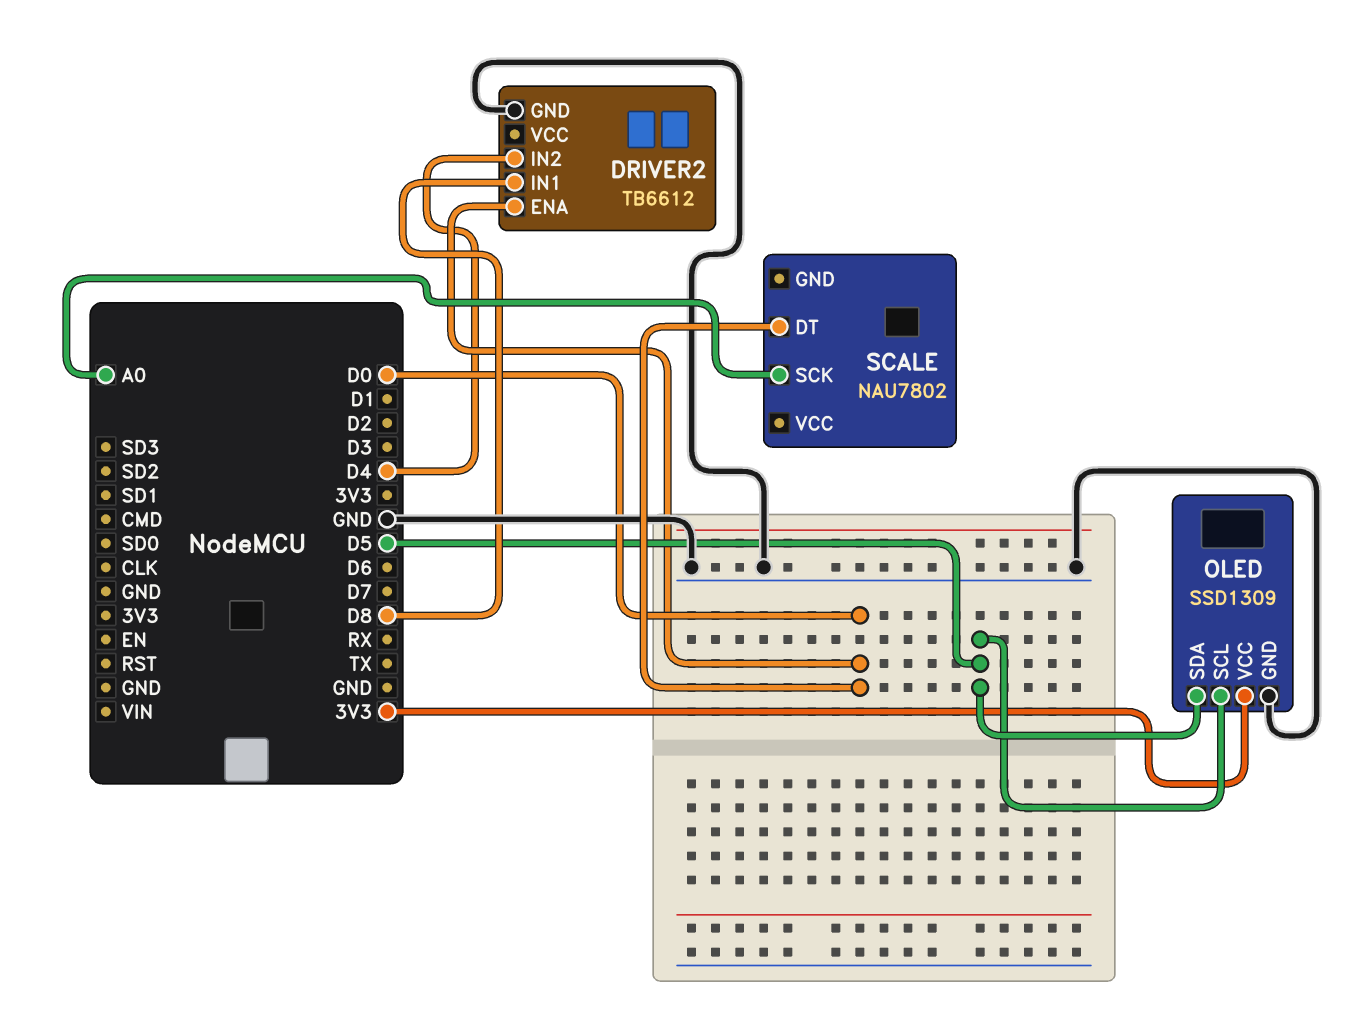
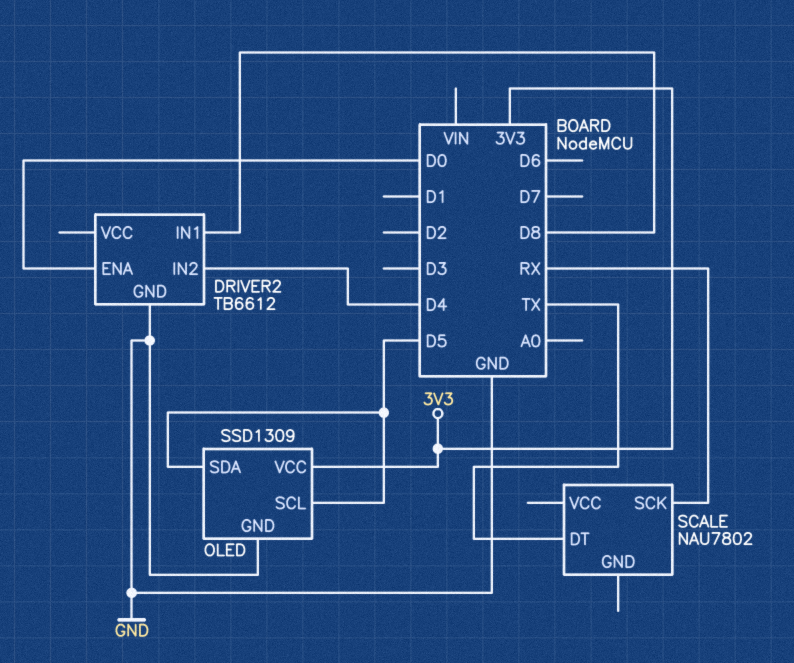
SCALE pin DT: D0 -> TX
SCALE pin SCK: A0 -> RX

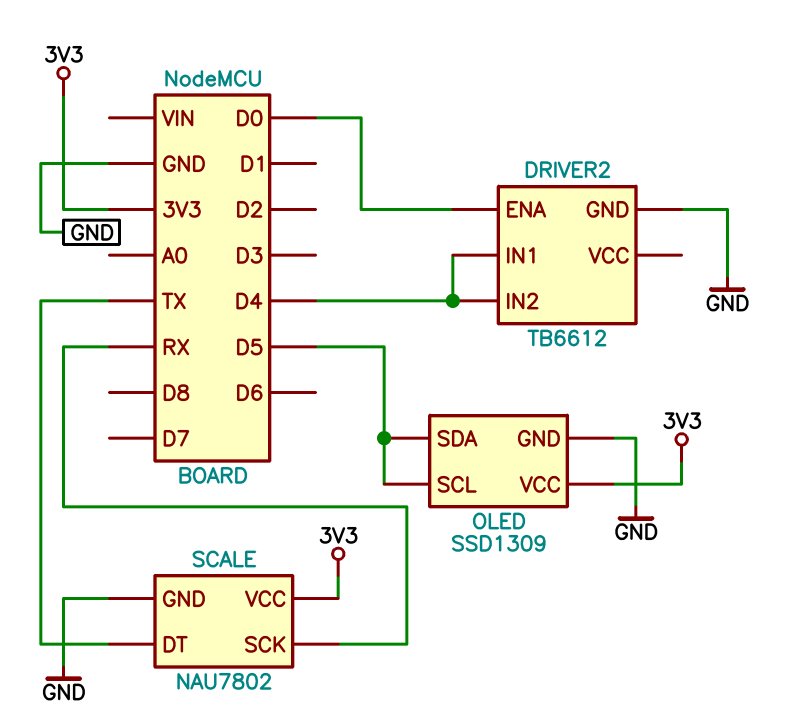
DRIVER2 pin IN1: D8 -> D4
SCALE pin GND: none -> GND
SCALE pin VCC: none -> 3V3

